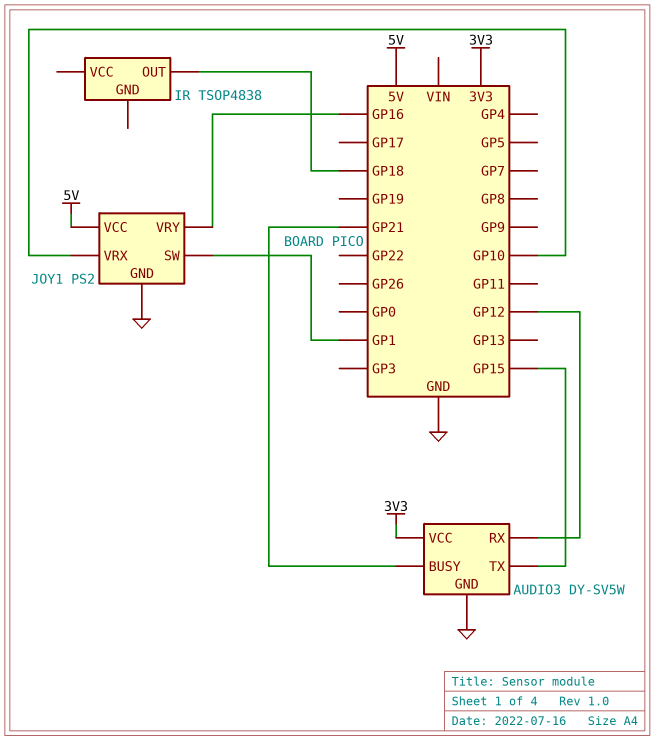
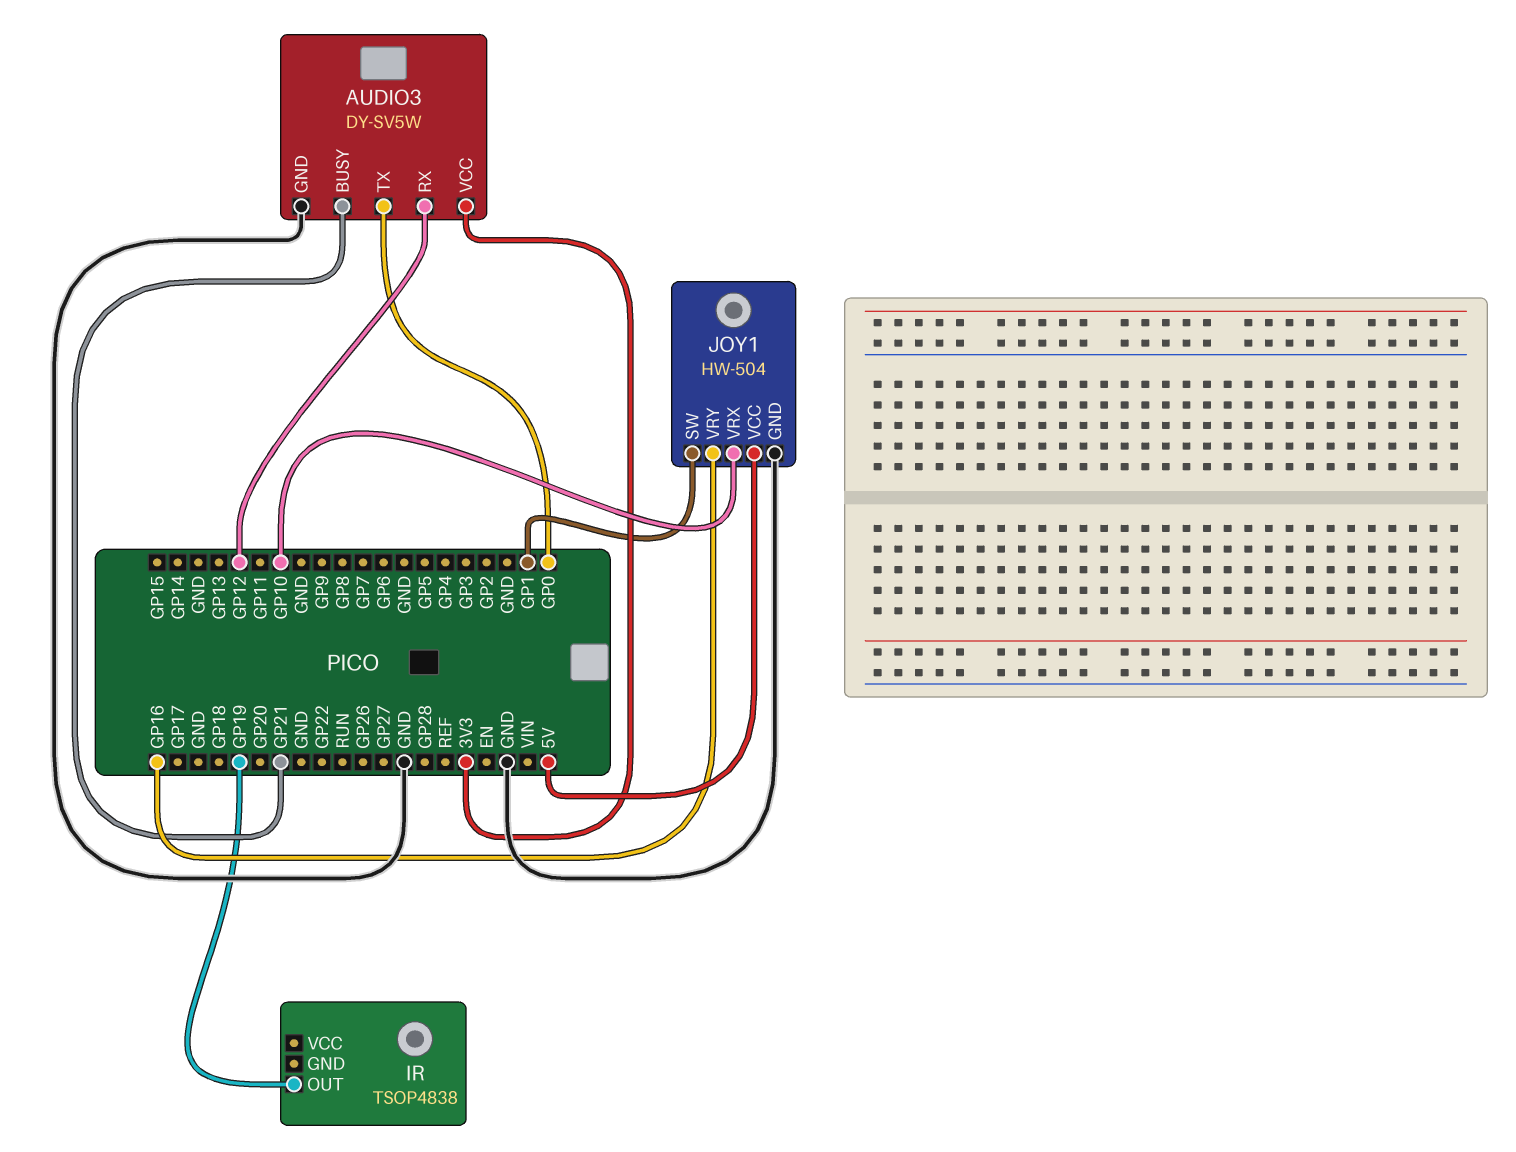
AUDIO3 pin TX: GP15 -> GP0
IR pin OUT: GP18 -> GP19
JOY1: PS2 -> HW-504

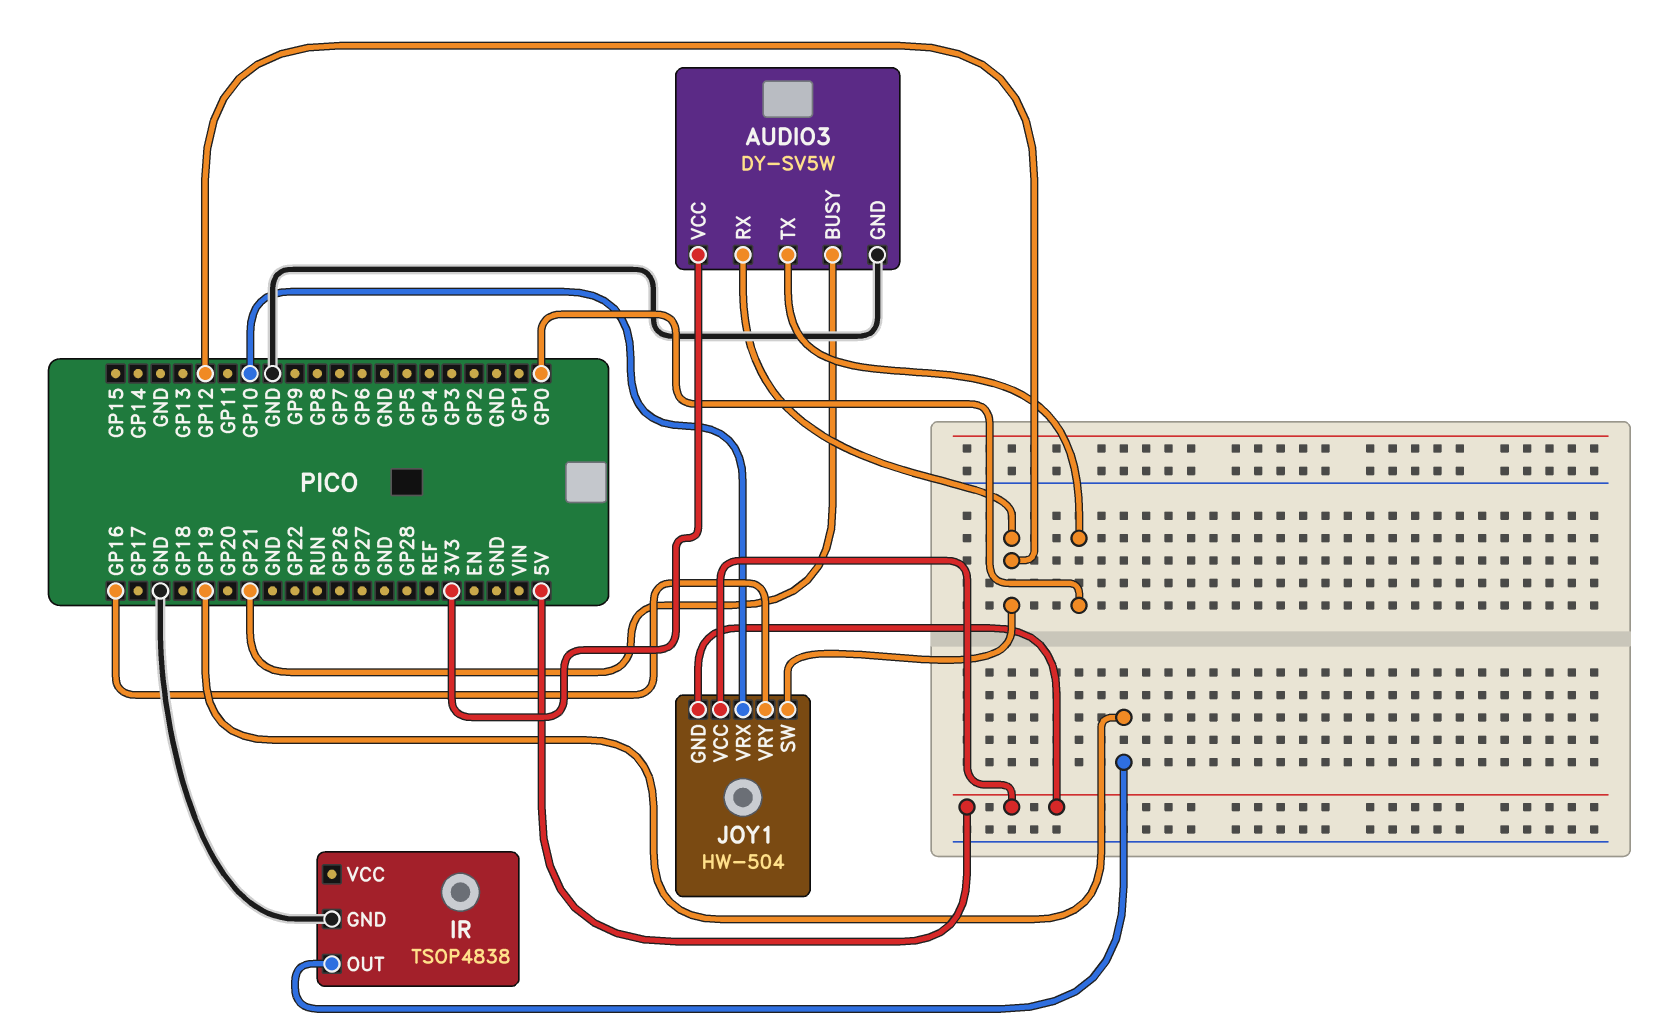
IR pin GND: none -> GND
JOY1 pin GND: GND -> 5V
JOY1 pin SW: GP1 -> GP12

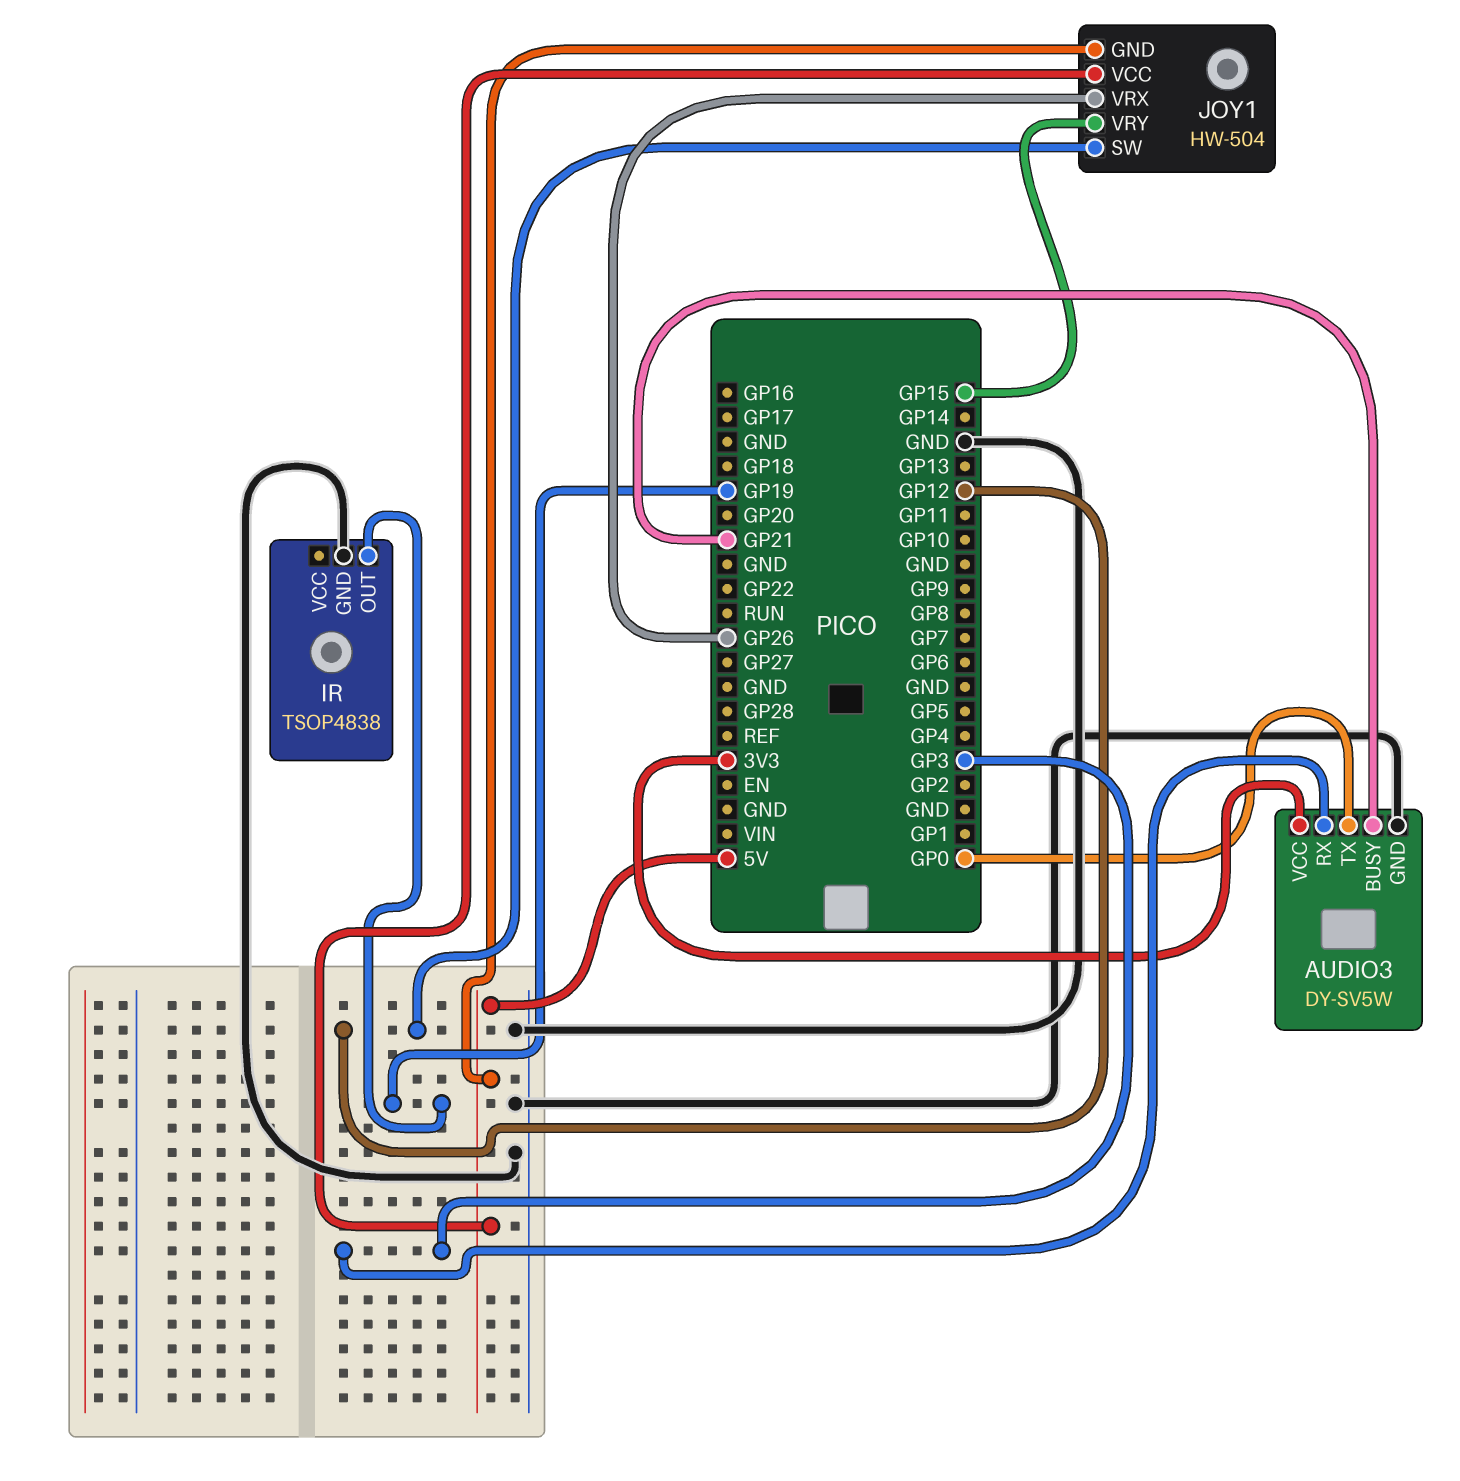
AUDIO3 pin RX: GP12 -> GP3
JOY1 pin VRX: GP10 -> GP26
JOY1 pin VRY: GP16 -> GP15

